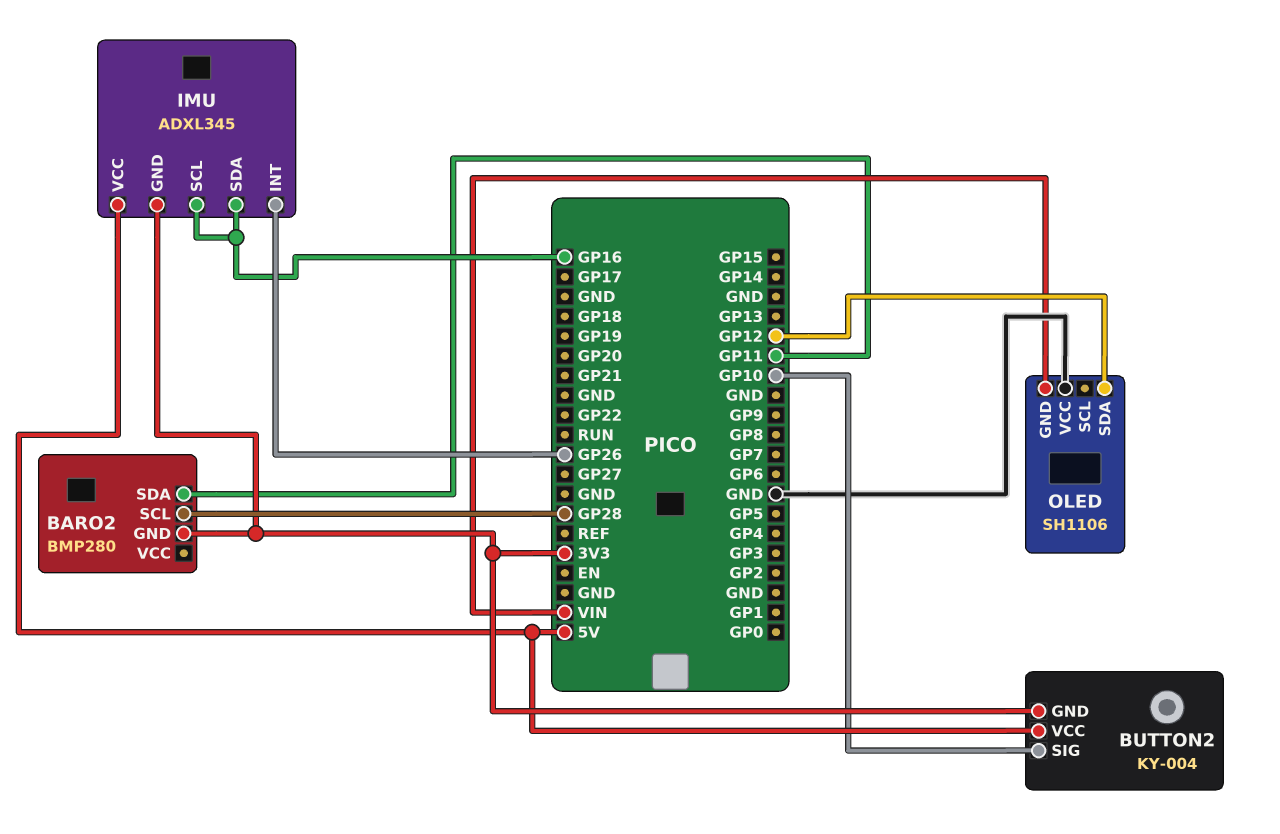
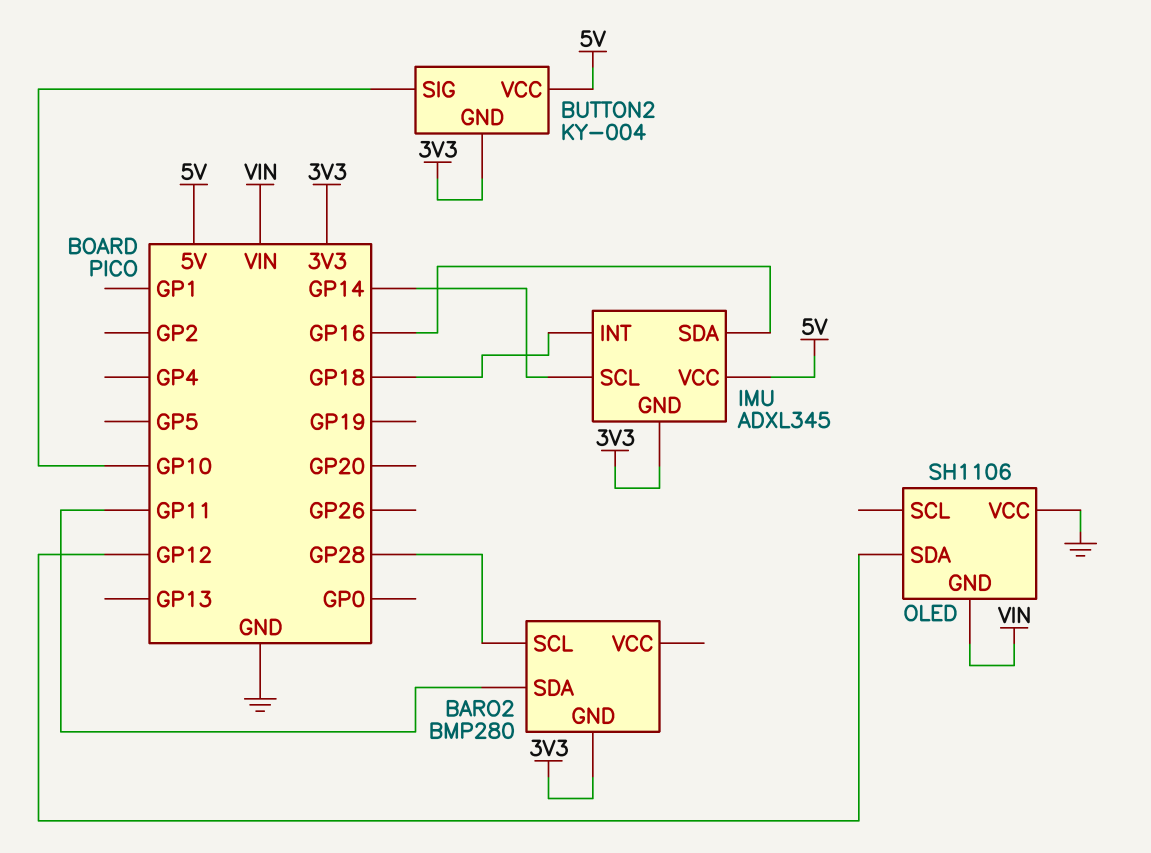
IMU pin INT: GP26 -> GP18
IMU pin SCL: GP16 -> GP14

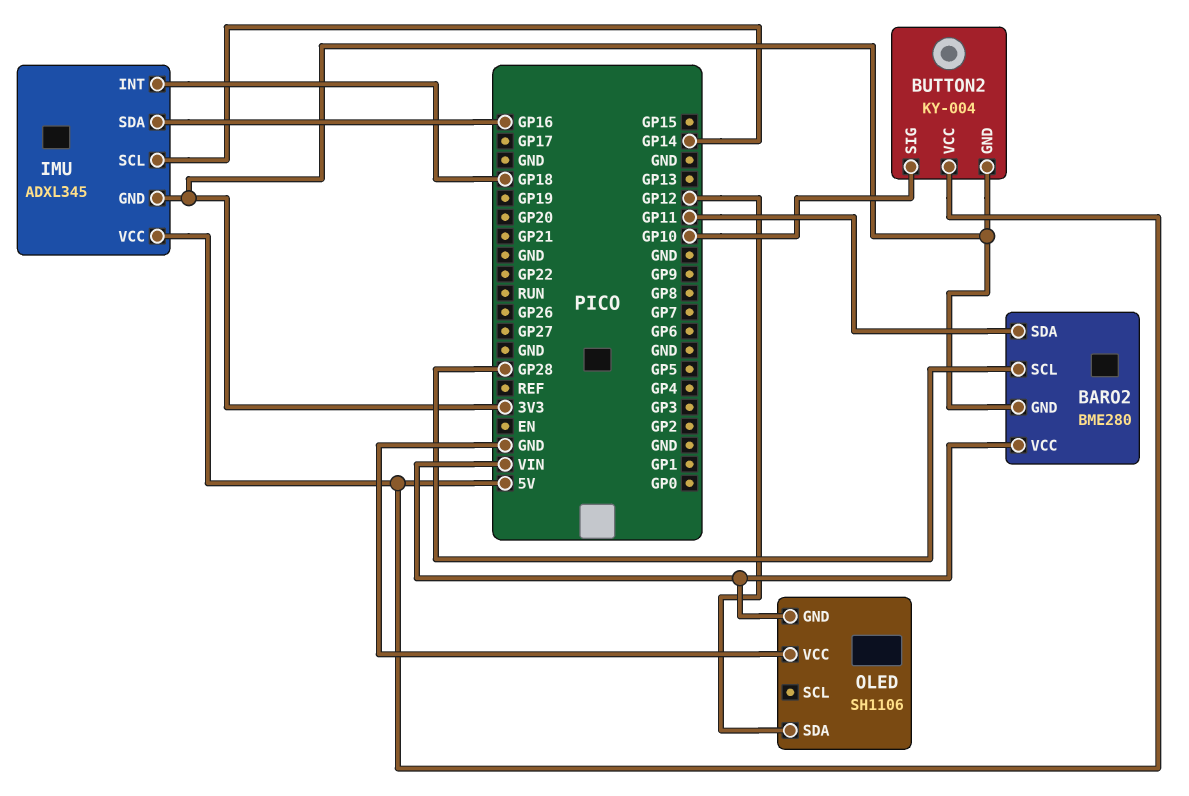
BARO2: BMP280 -> BME280
BARO2 pin VCC: none -> VIN

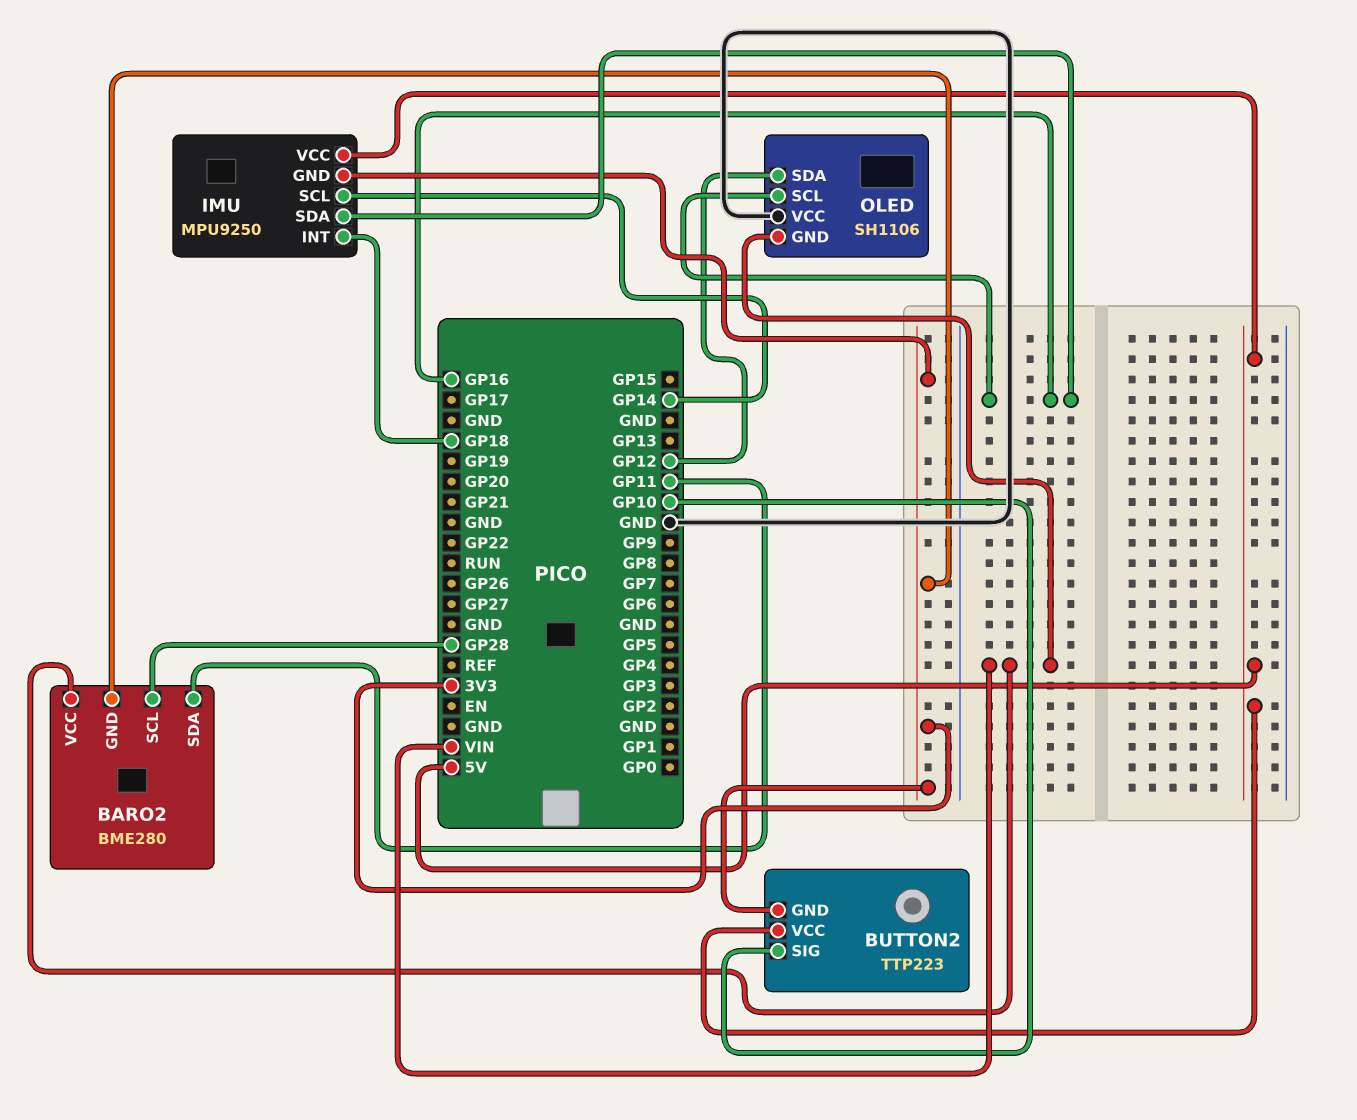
BUTTON2: KY-004 -> TTP223
IMU: ADXL345 -> MPU9250
OLED pin SCL: none -> GP16

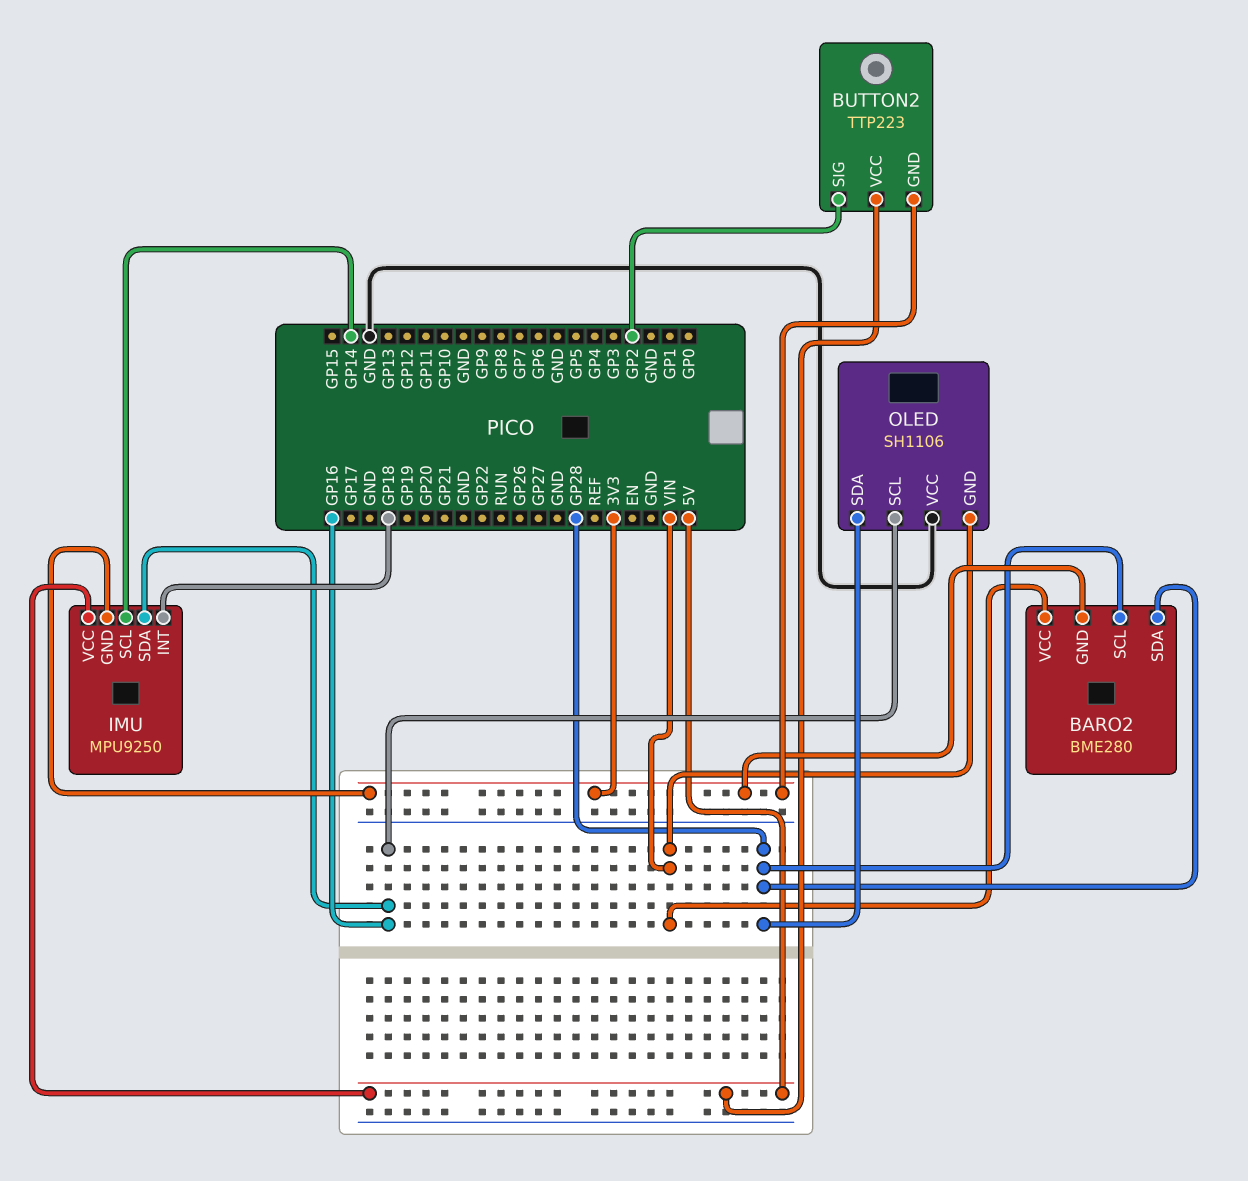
BARO2 pin SDA: GP11 -> GP28
BUTTON2 pin SIG: GP10 -> GP2
OLED pin SDA: GP12 -> GP28

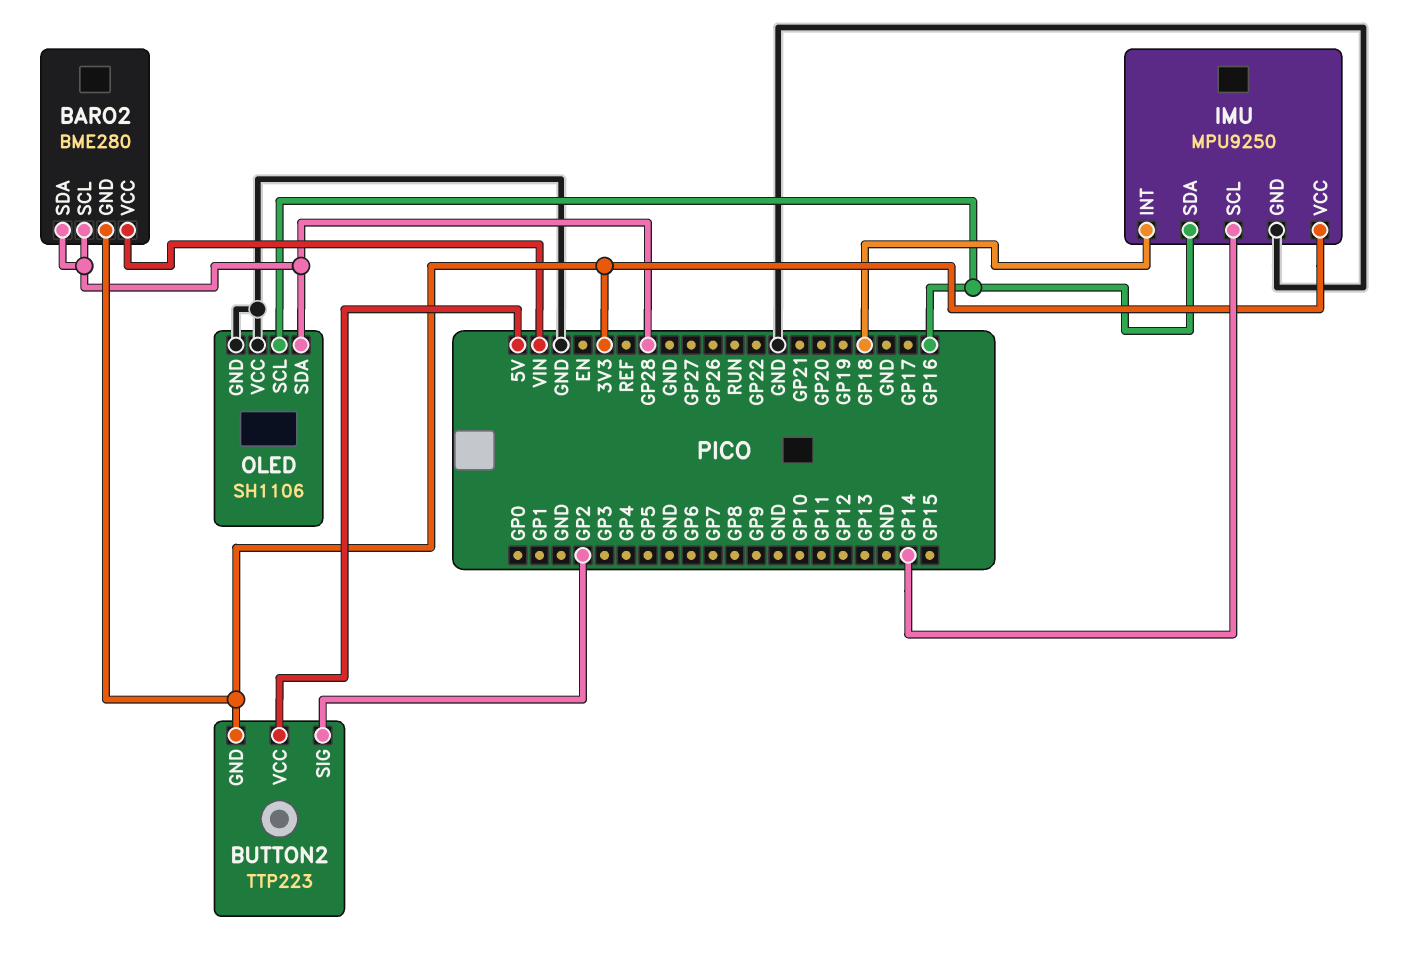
IMU pin GND: 3V3 -> GND
IMU pin VCC: 5V -> 3V3
OLED pin GND: VIN -> GND

